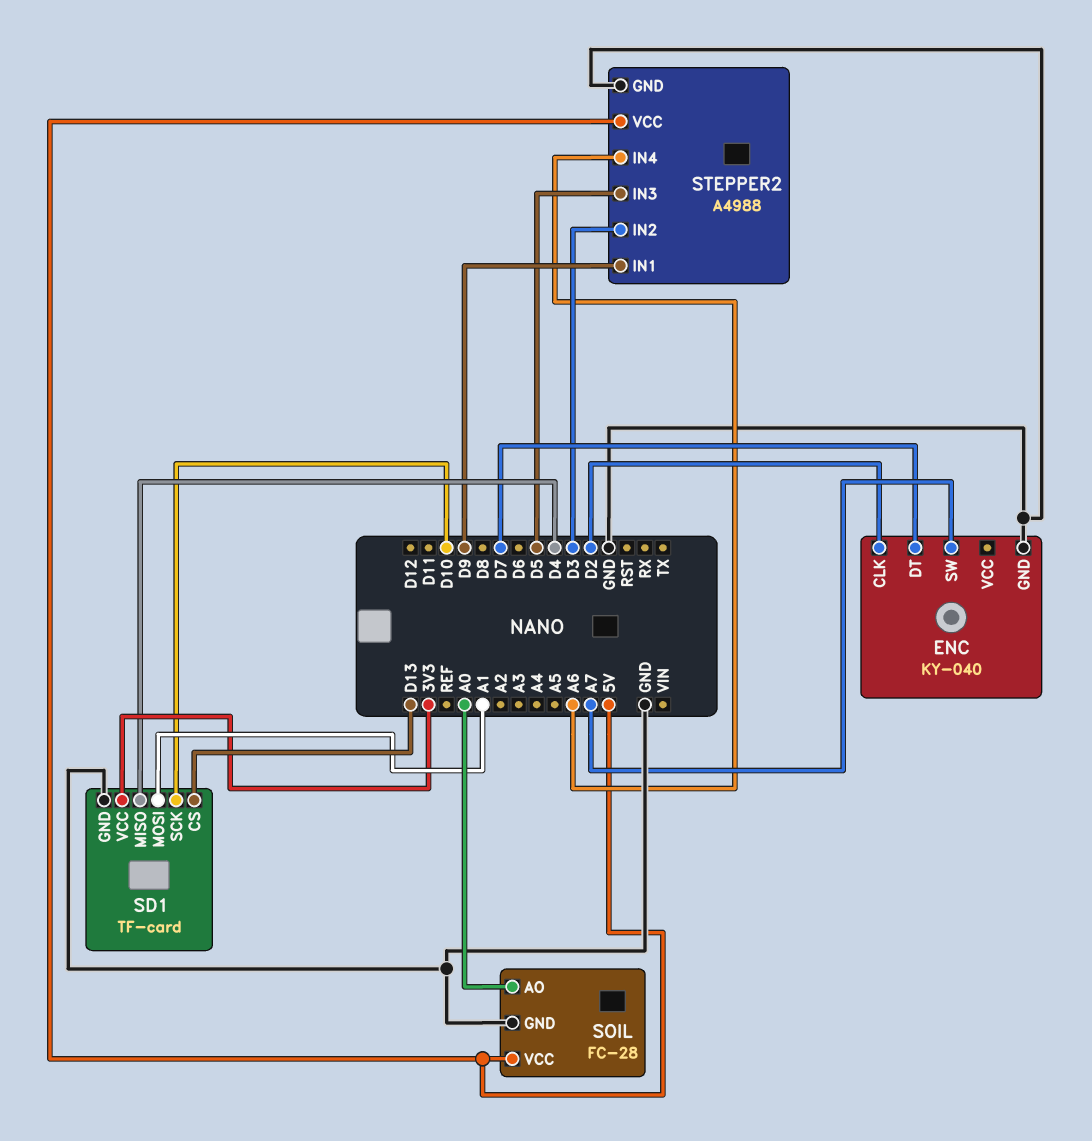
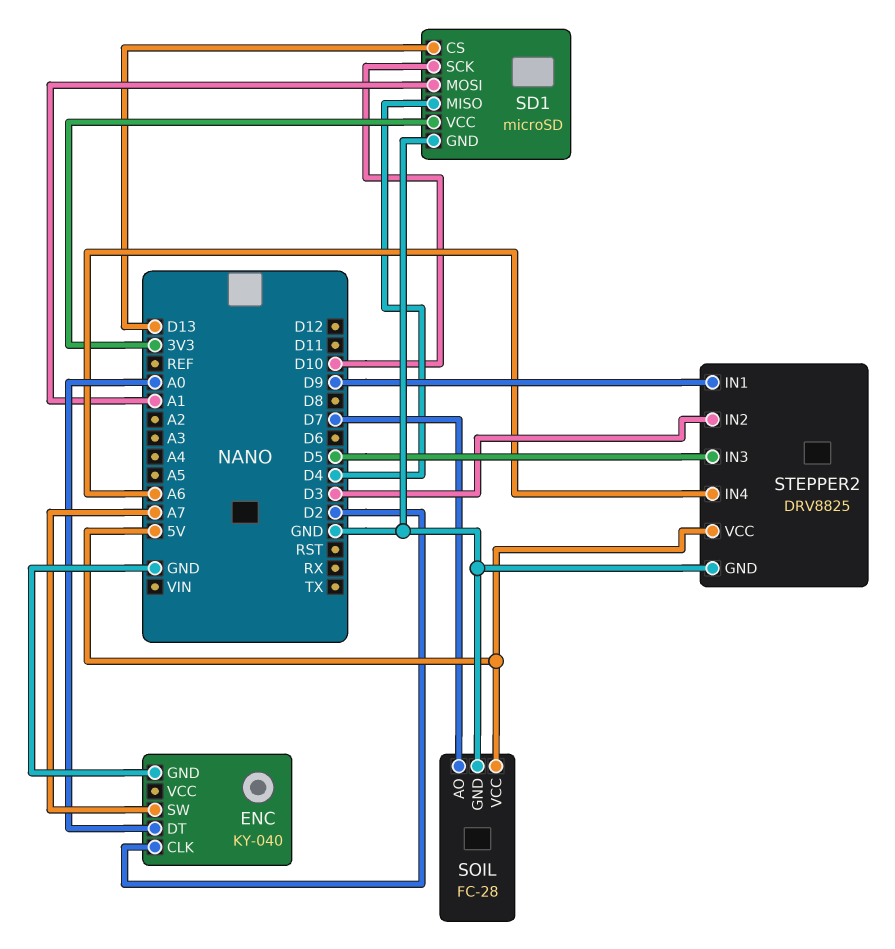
ENC pin DT: D7 -> A0
SD1: TF-card -> microSD
SOIL pin AO: A0 -> D7
STEPPER2: A4988 -> DRV8825

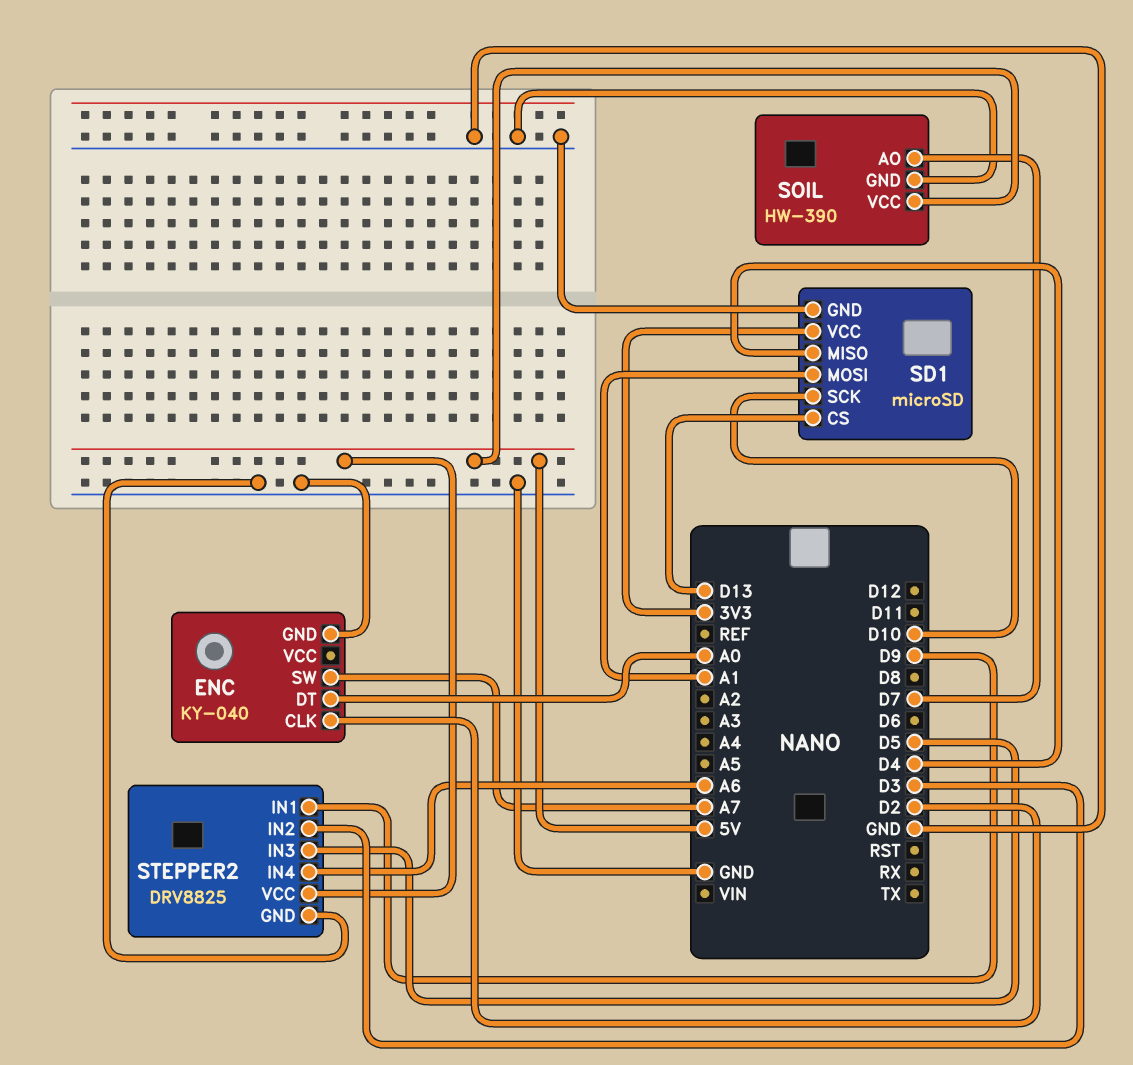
SOIL: FC-28 -> HW-390

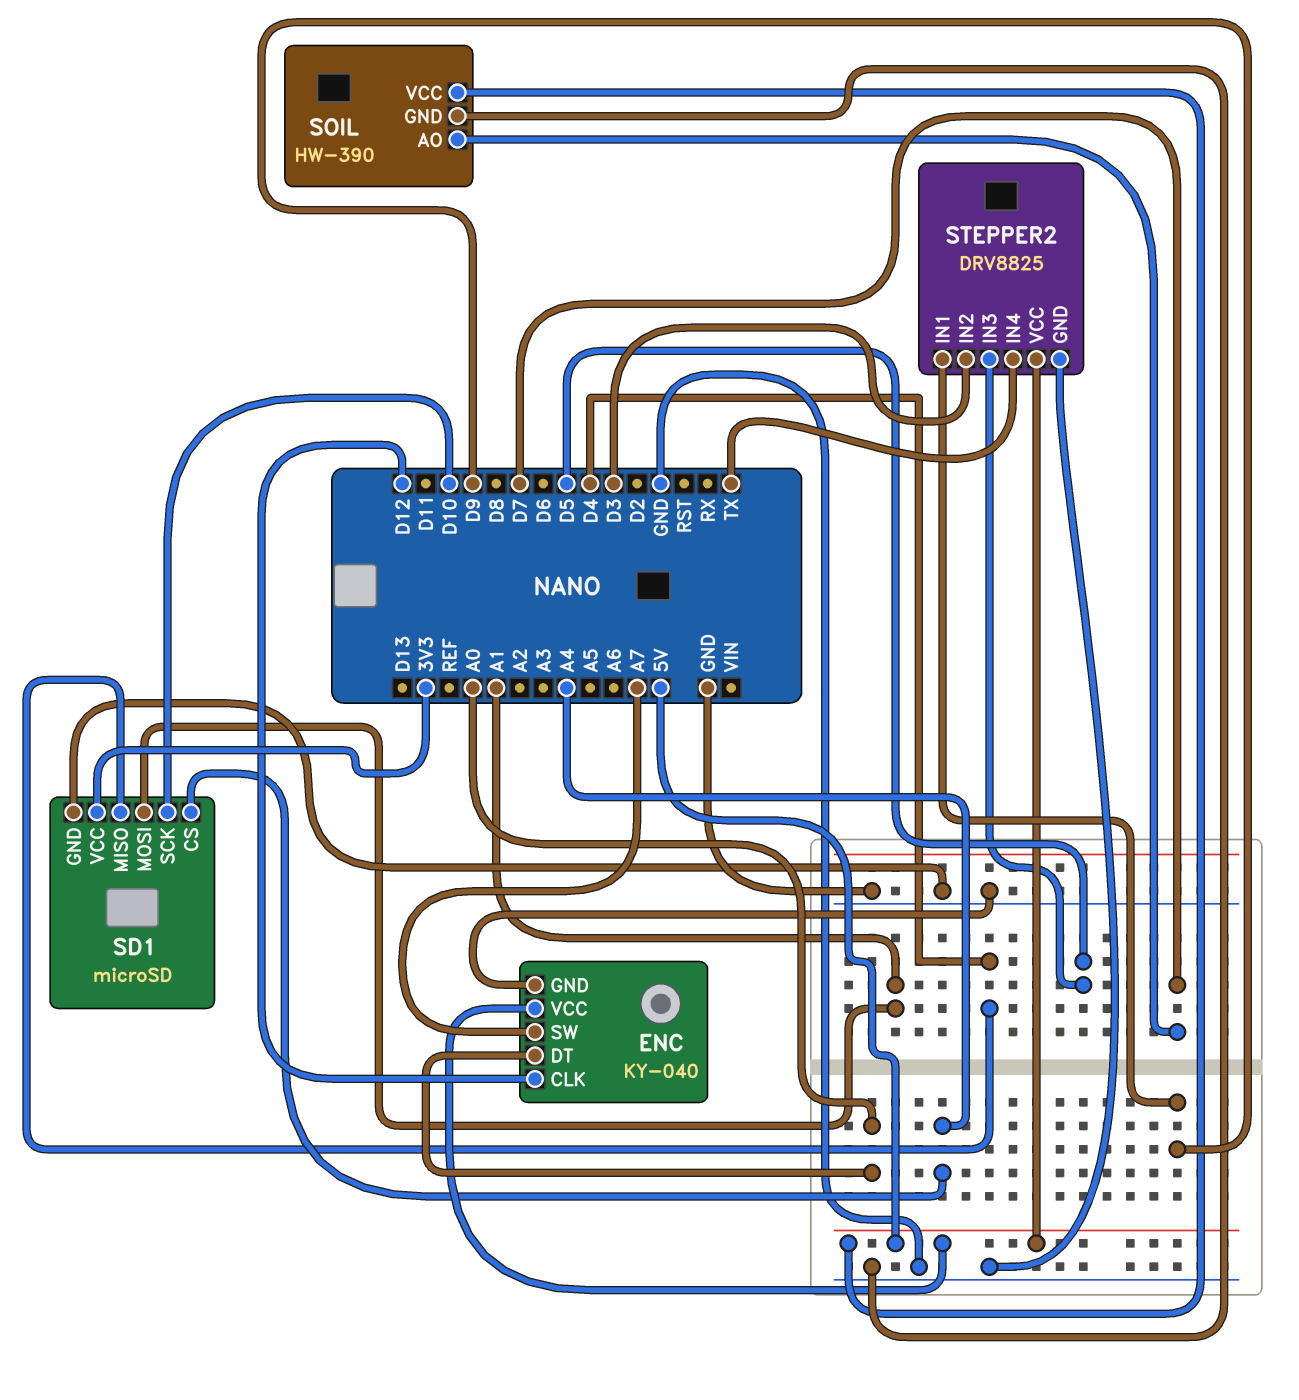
ENC pin CLK: D2 -> D12
ENC pin VCC: none -> 5V
SD1 pin CS: D13 -> A4
STEPPER2 pin IN4: A6 -> TX

